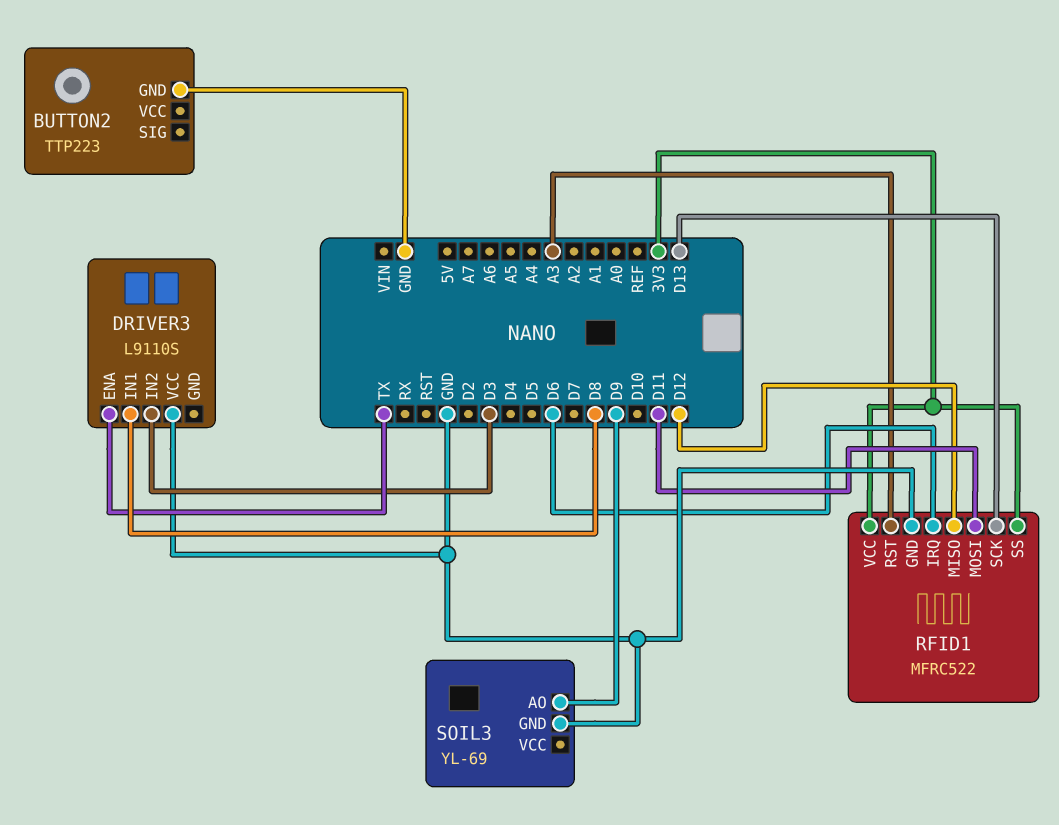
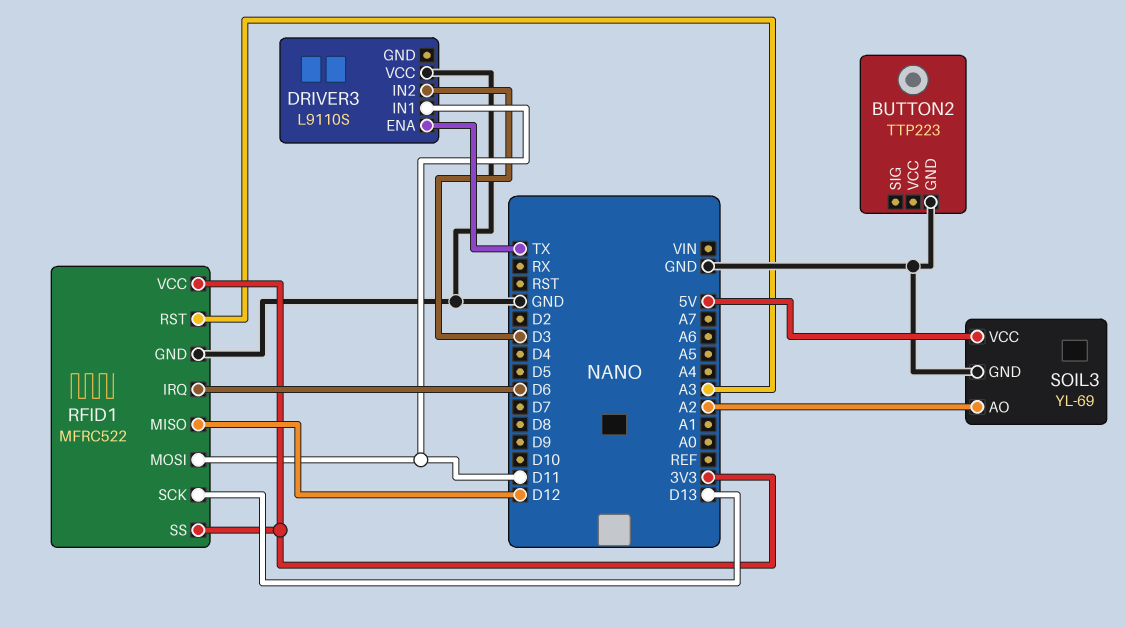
DRIVER3 pin IN1: D8 -> D11
SOIL3 pin AO: D9 -> A2
SOIL3 pin VCC: none -> 5V

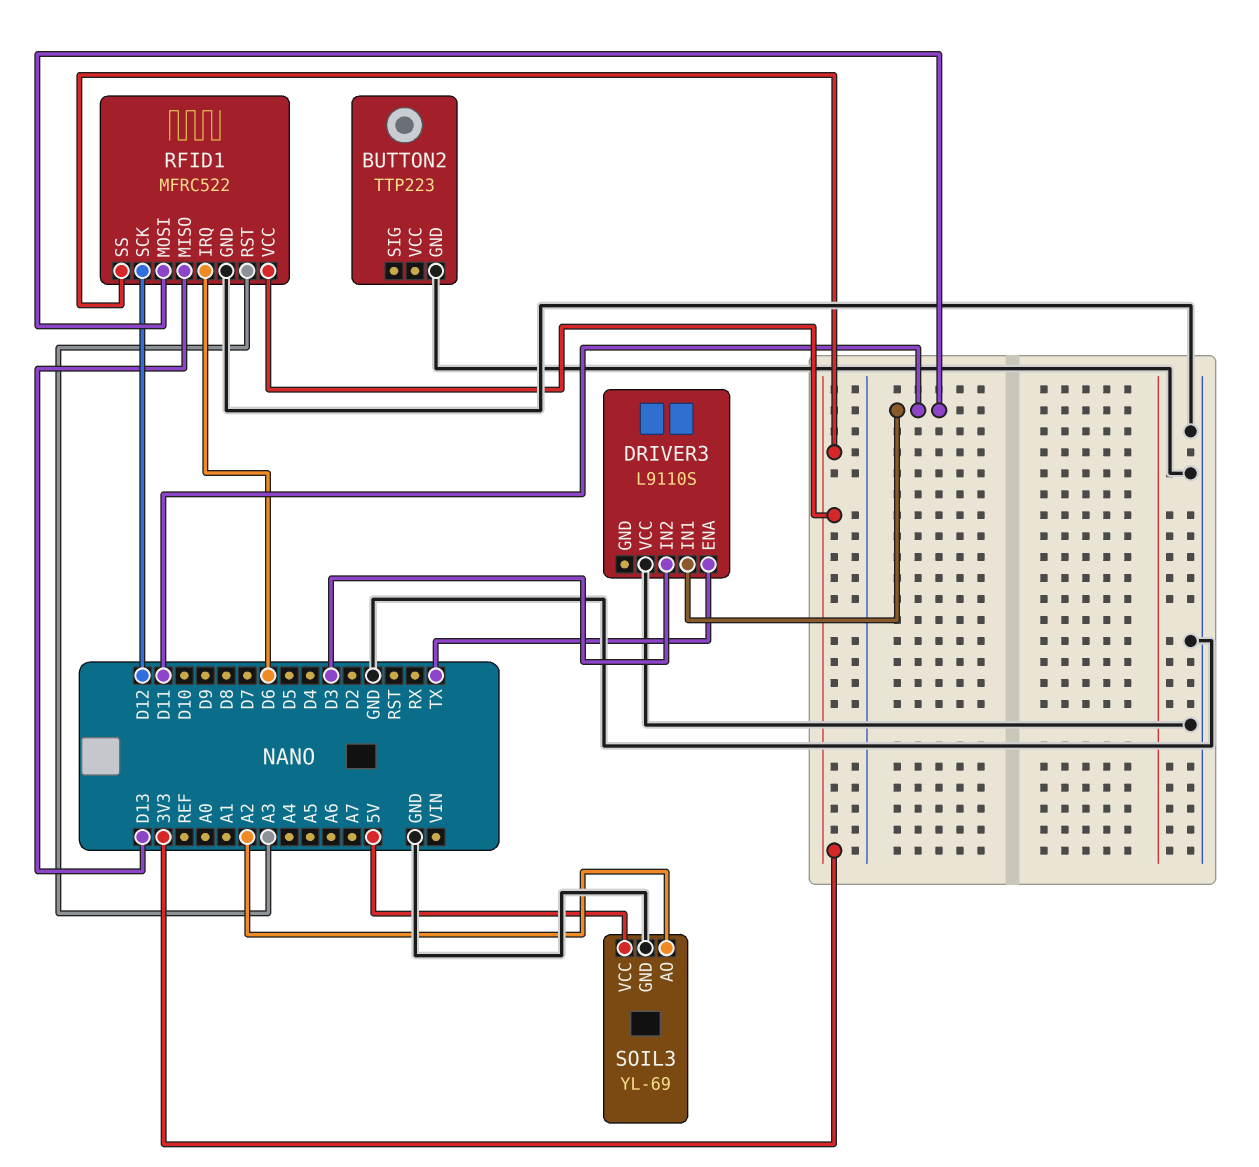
RFID1 pin MISO: D12 -> D13
RFID1 pin SCK: D13 -> D12

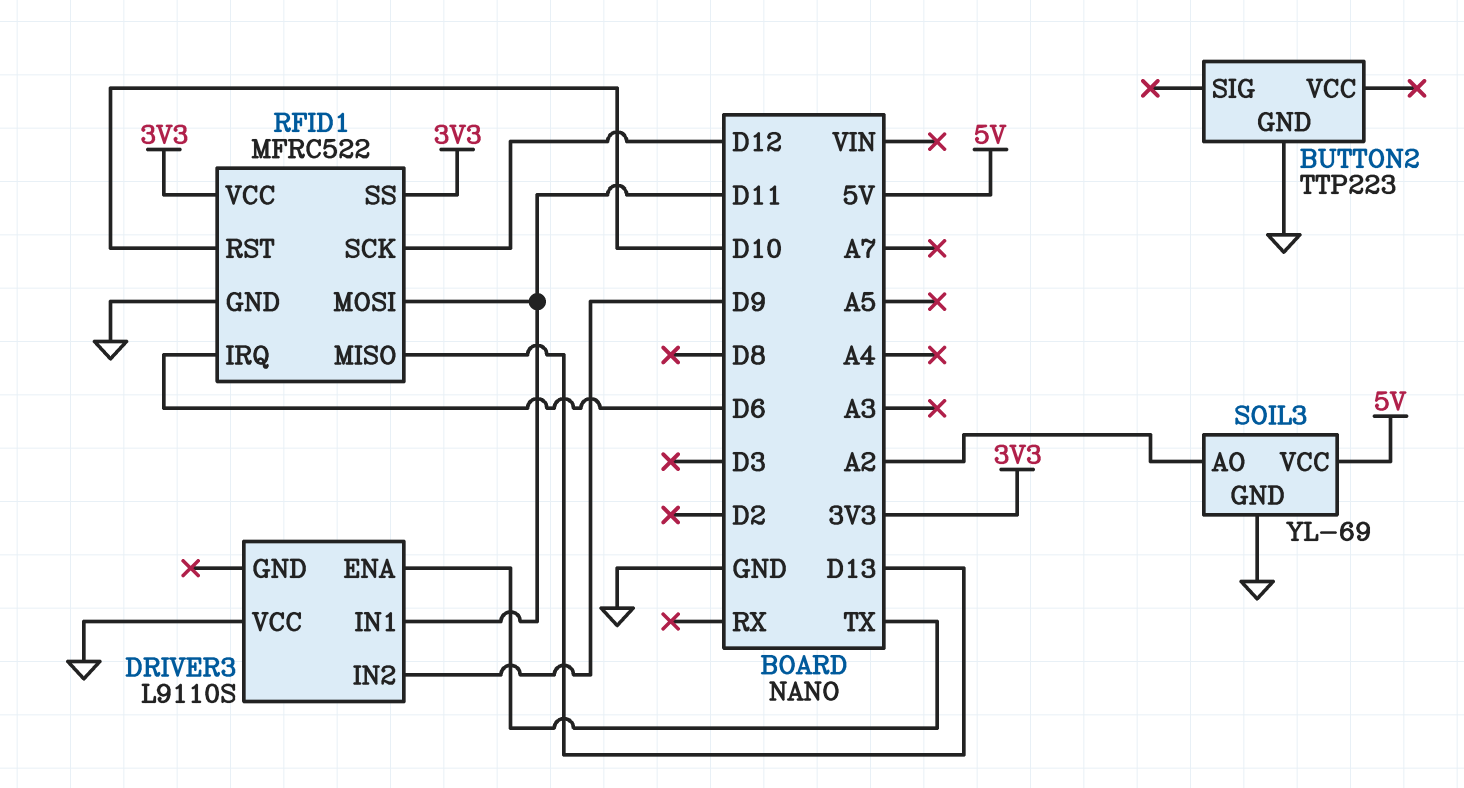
DRIVER3 pin IN2: D3 -> D9
RFID1 pin RST: A3 -> D10

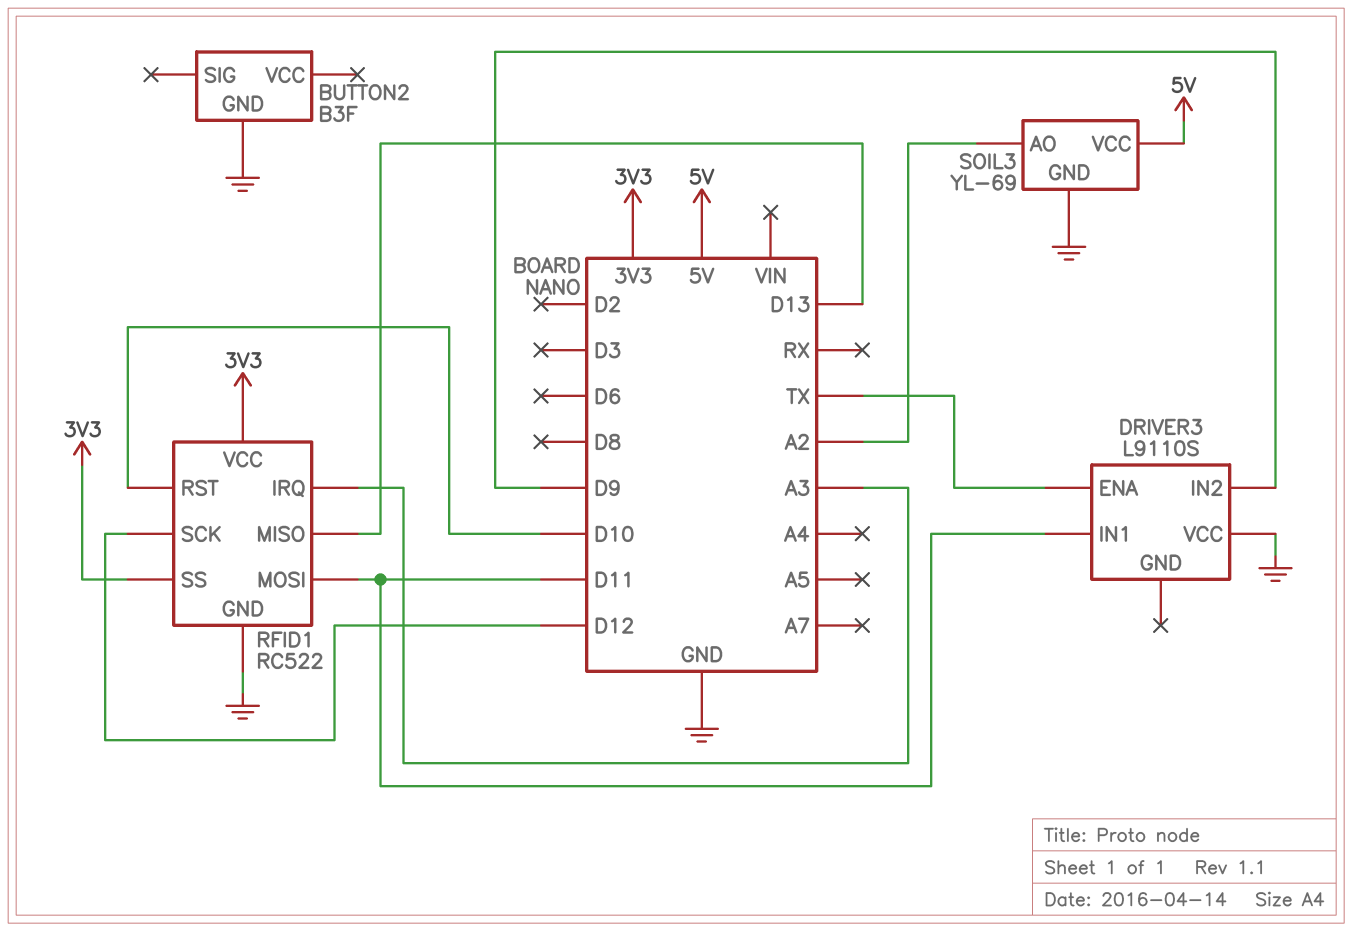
BUTTON2: TTP223 -> B3F
RFID1: MFRC522 -> RC522
RFID1 pin IRQ: D6 -> A3

